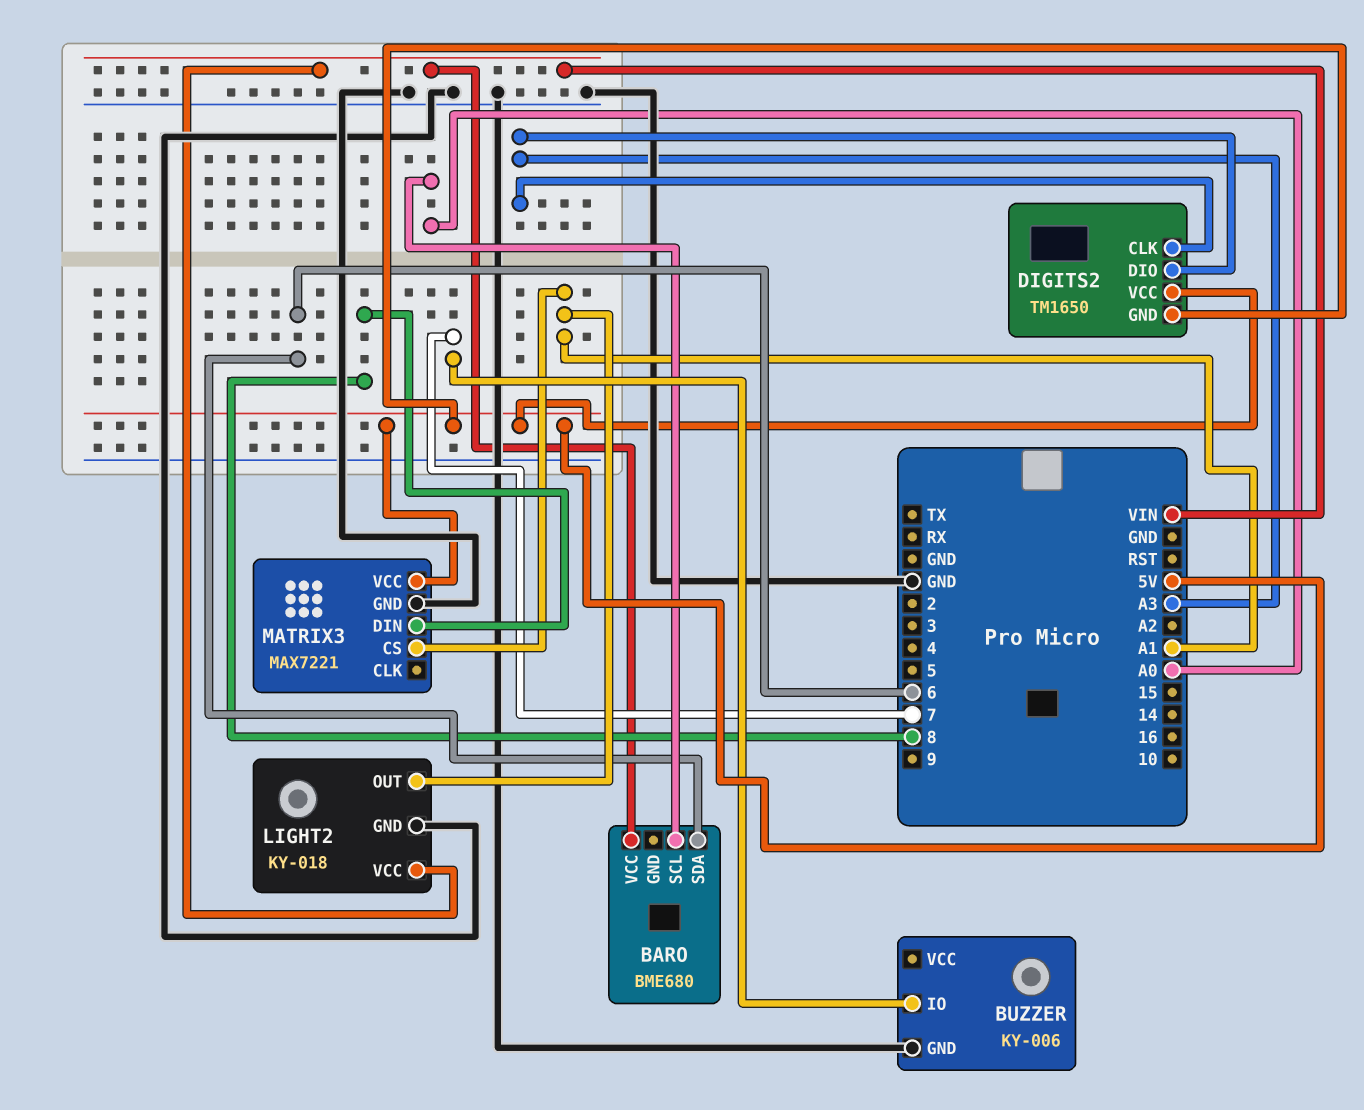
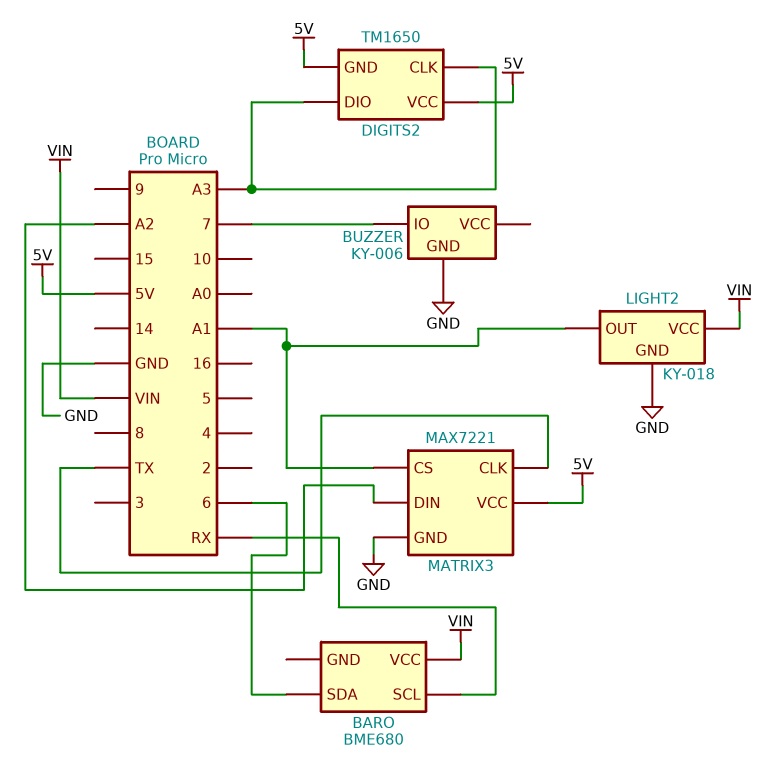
BARO pin SCL: A0 -> RX
MATRIX3 pin CLK: none -> TX
MATRIX3 pin DIN: 8 -> A2

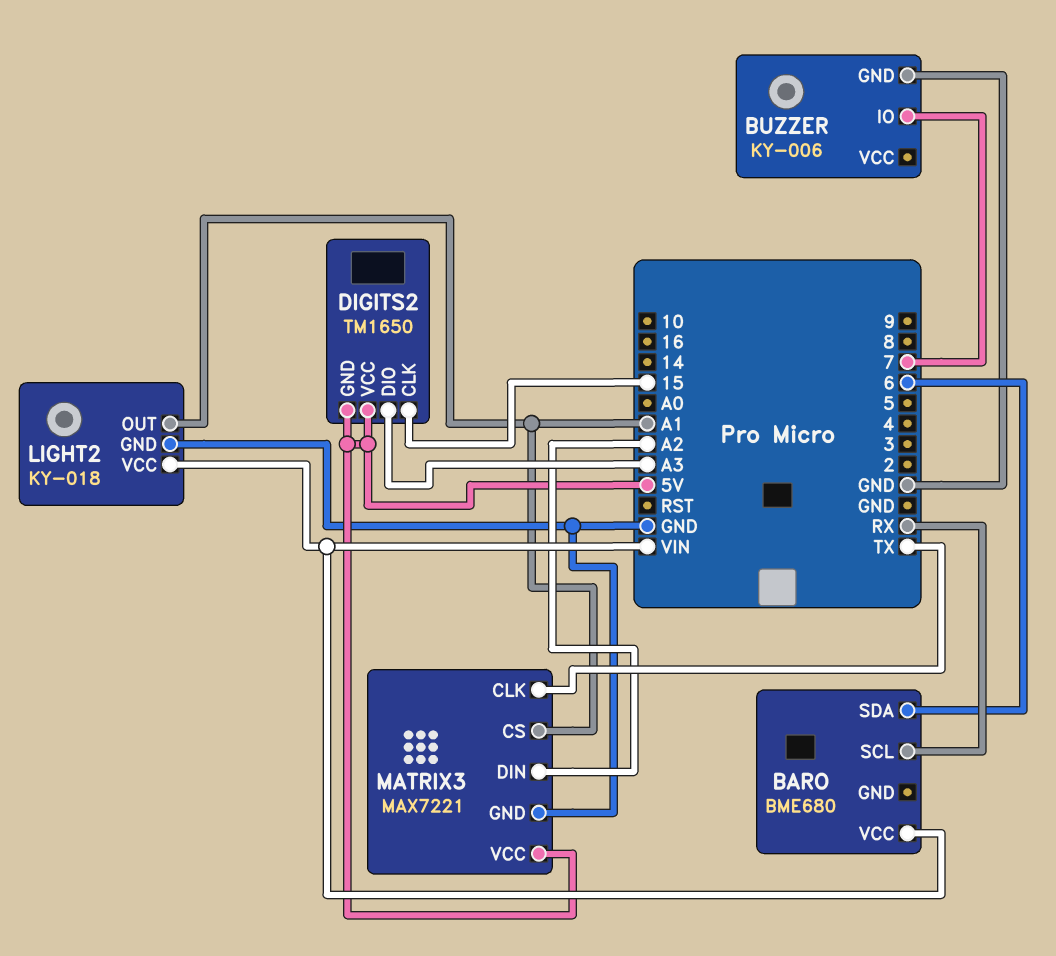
DIGITS2 pin CLK: A3 -> 15

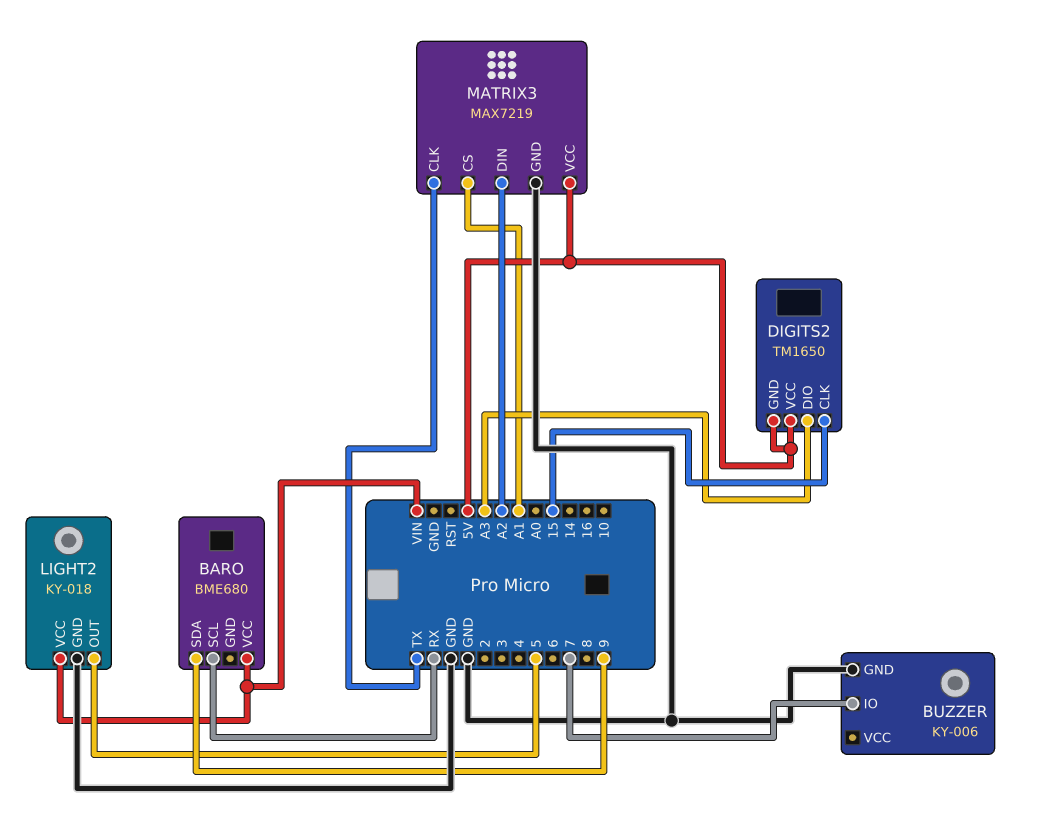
BARO pin SDA: 6 -> 9
LIGHT2 pin OUT: A1 -> 5
MATRIX3: MAX7221 -> MAX7219

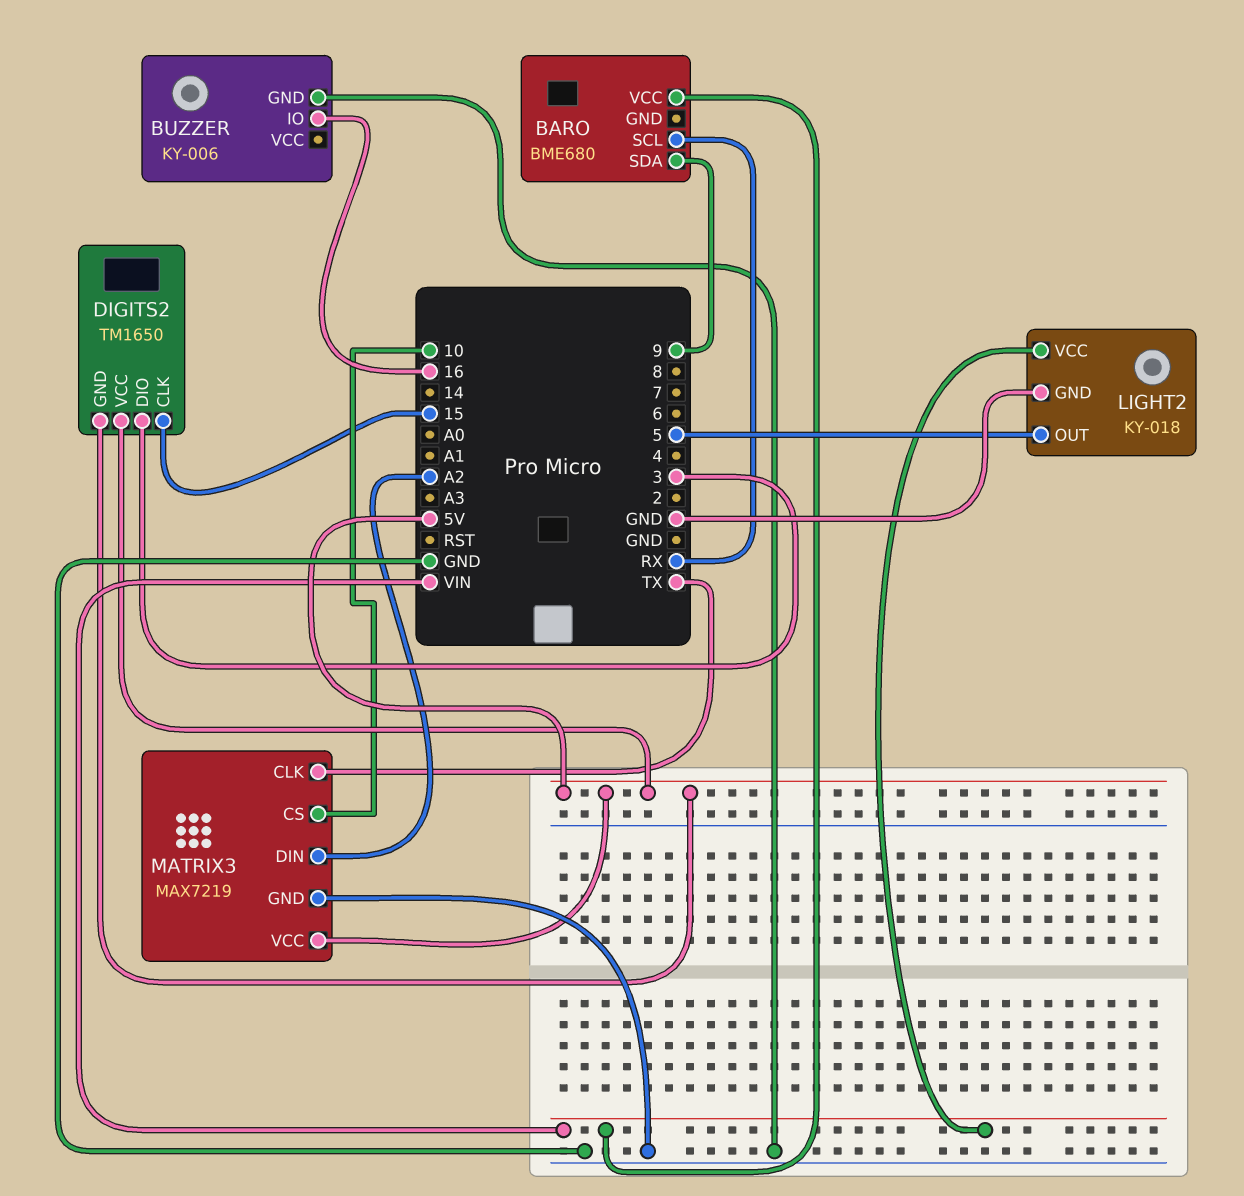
BUZZER pin IO: 7 -> 16
DIGITS2 pin DIO: A3 -> 3
MATRIX3 pin CS: A1 -> 10

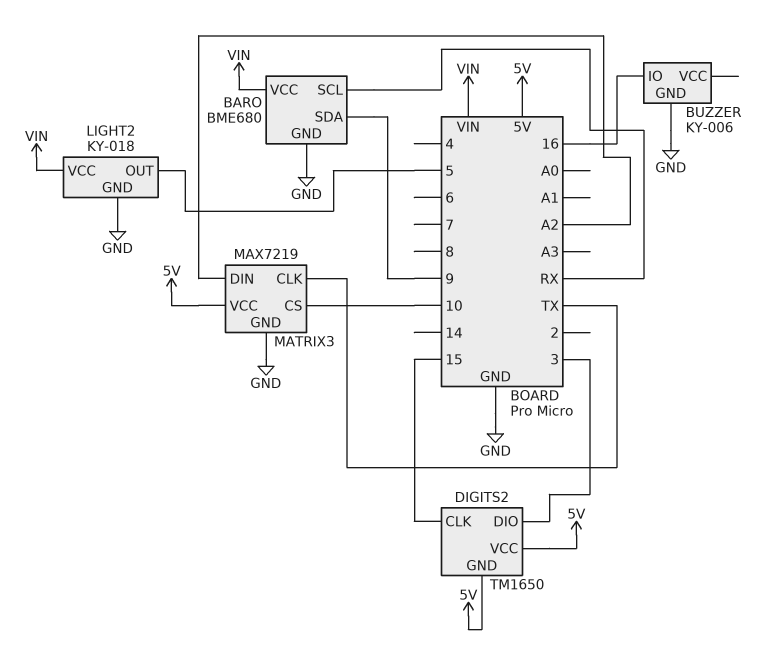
BARO pin GND: none -> GND

